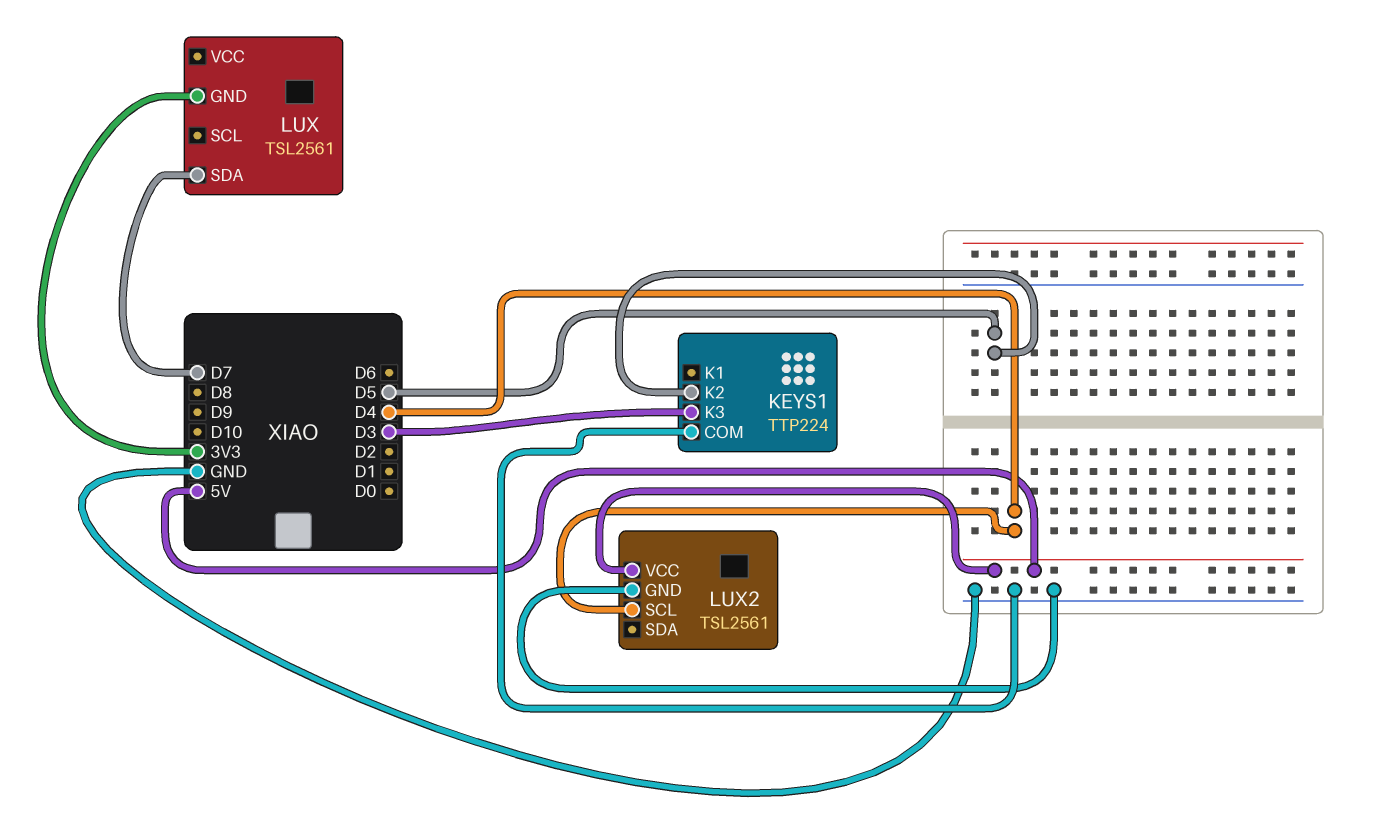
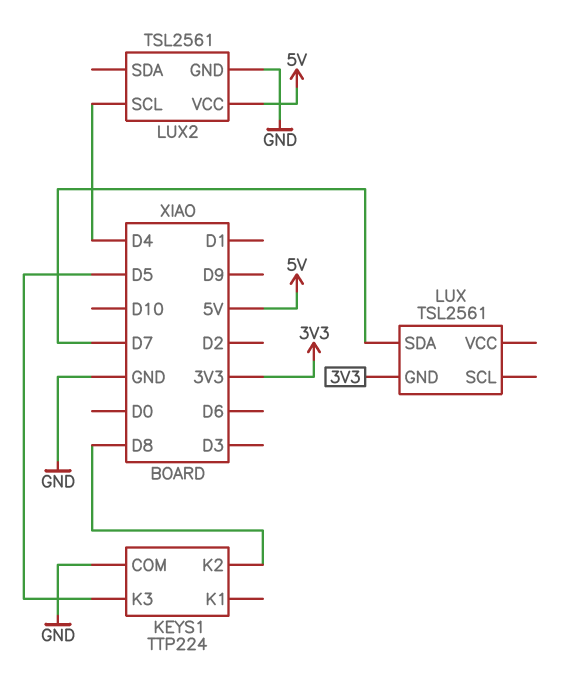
KEYS1 pin K2: D5 -> D8
KEYS1 pin K3: D3 -> D5

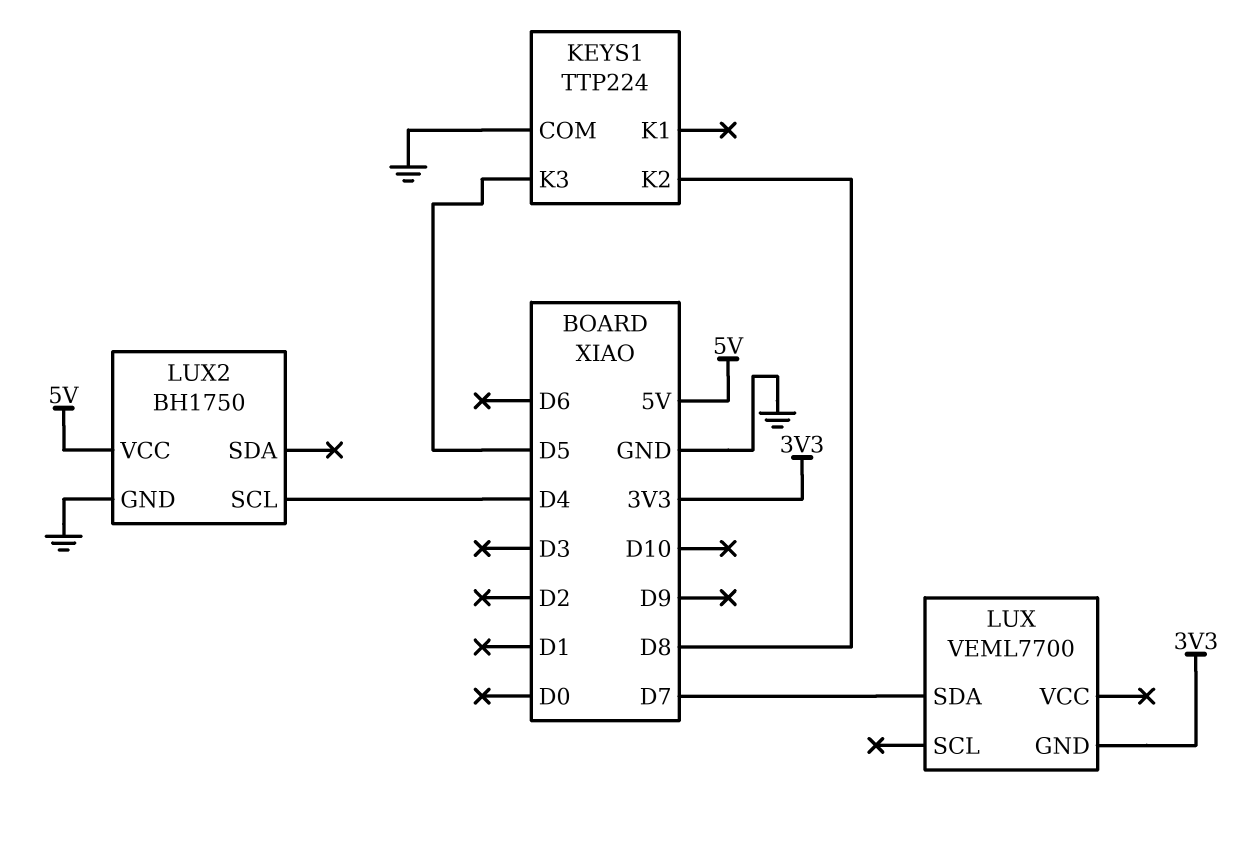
LUX: TSL2561 -> VEML7700
LUX2: TSL2561 -> BH1750

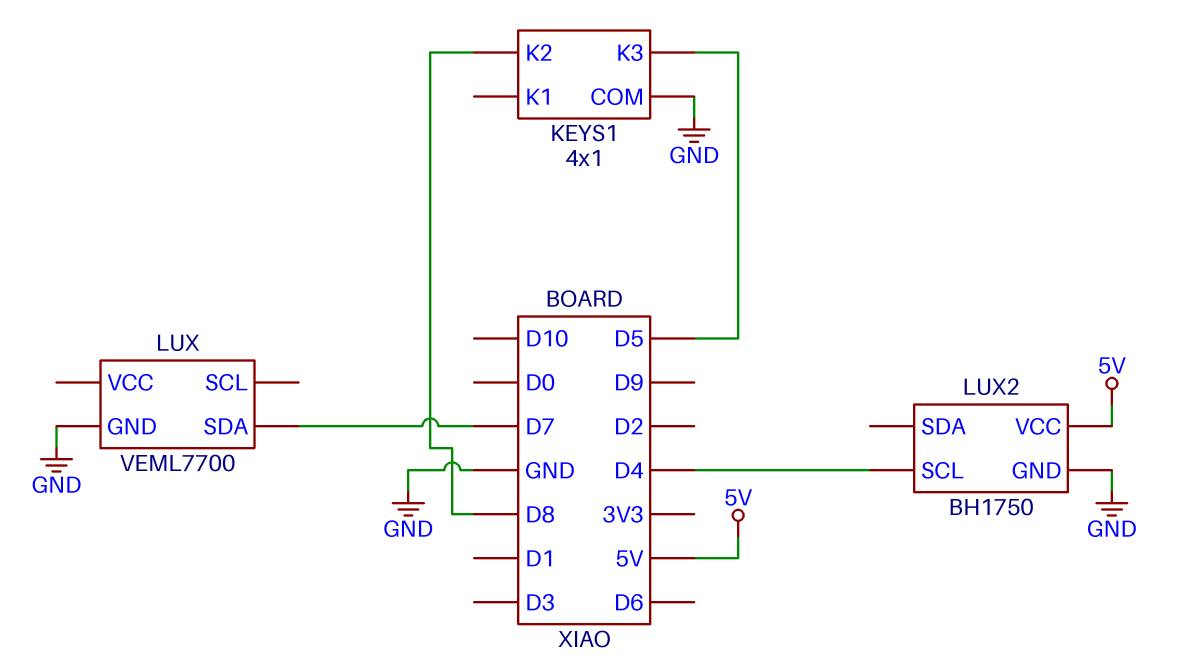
KEYS1: TTP224 -> 4x1
LUX pin GND: 3V3 -> GND

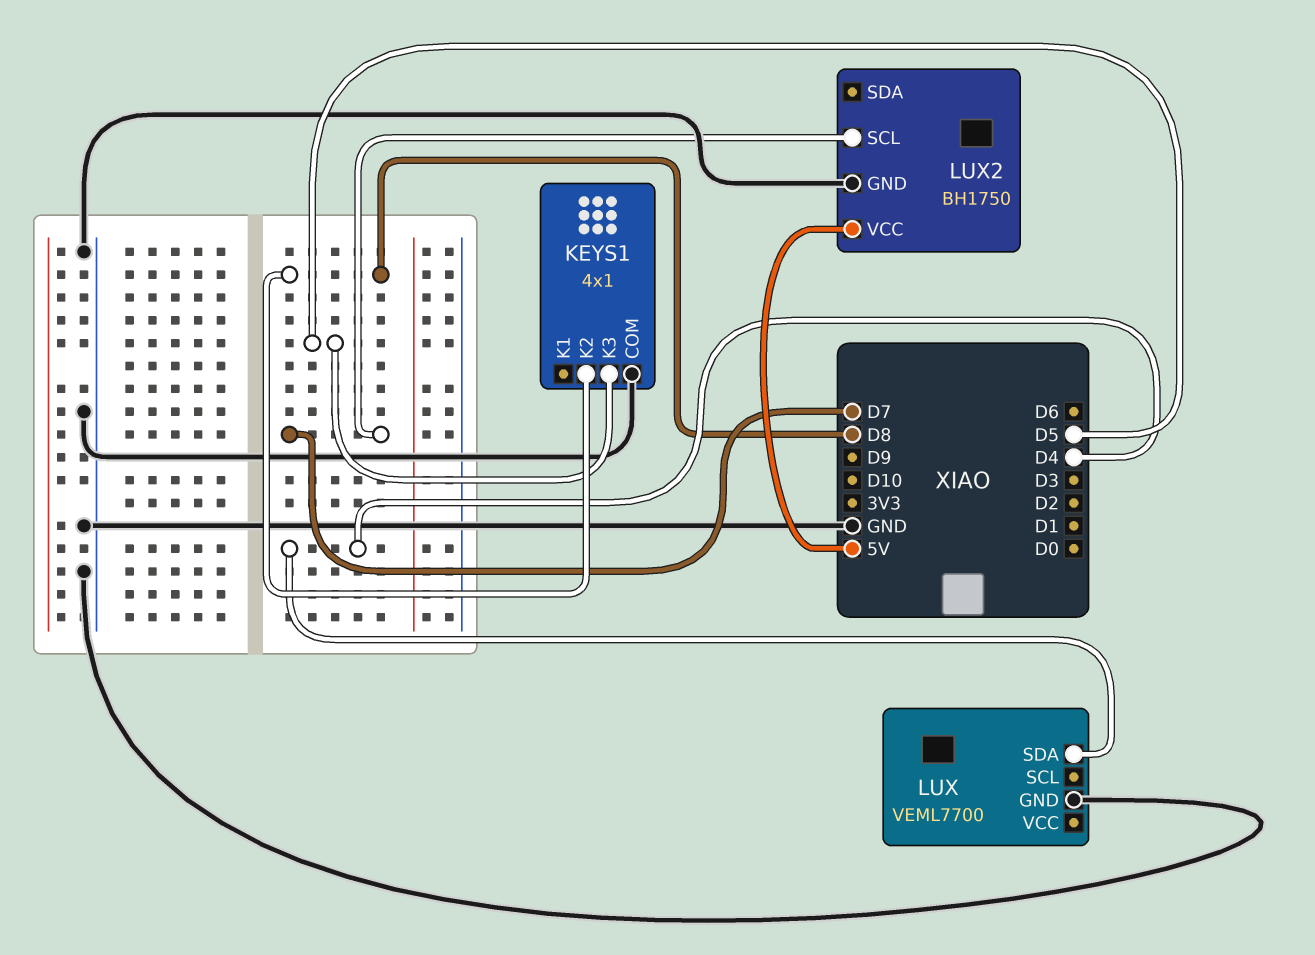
LUX pin SDA: D7 -> D4
LUX2 pin SCL: D4 -> D7

